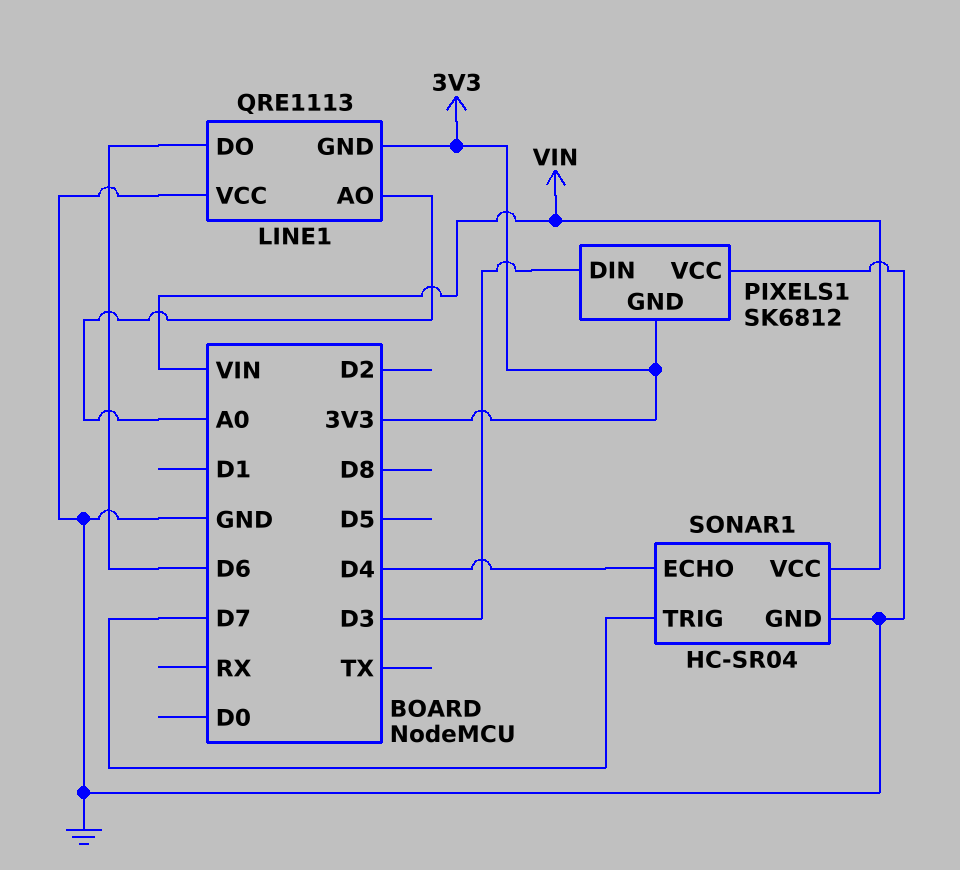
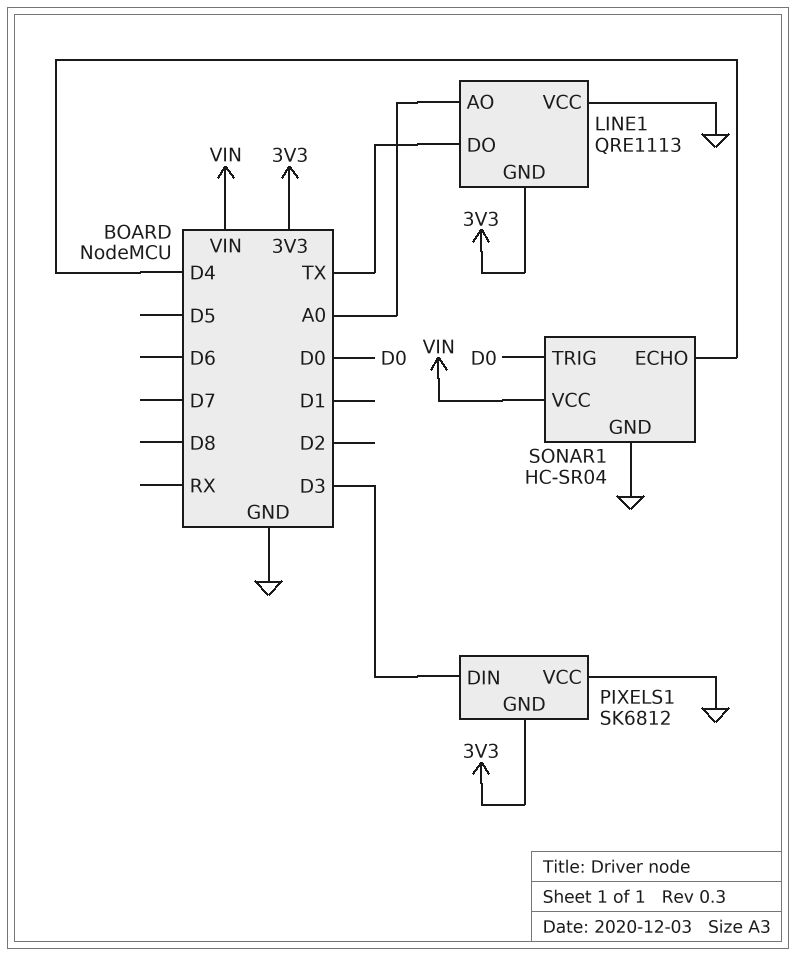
LINE1 pin DO: D6 -> TX
SONAR1 pin TRIG: D7 -> D0

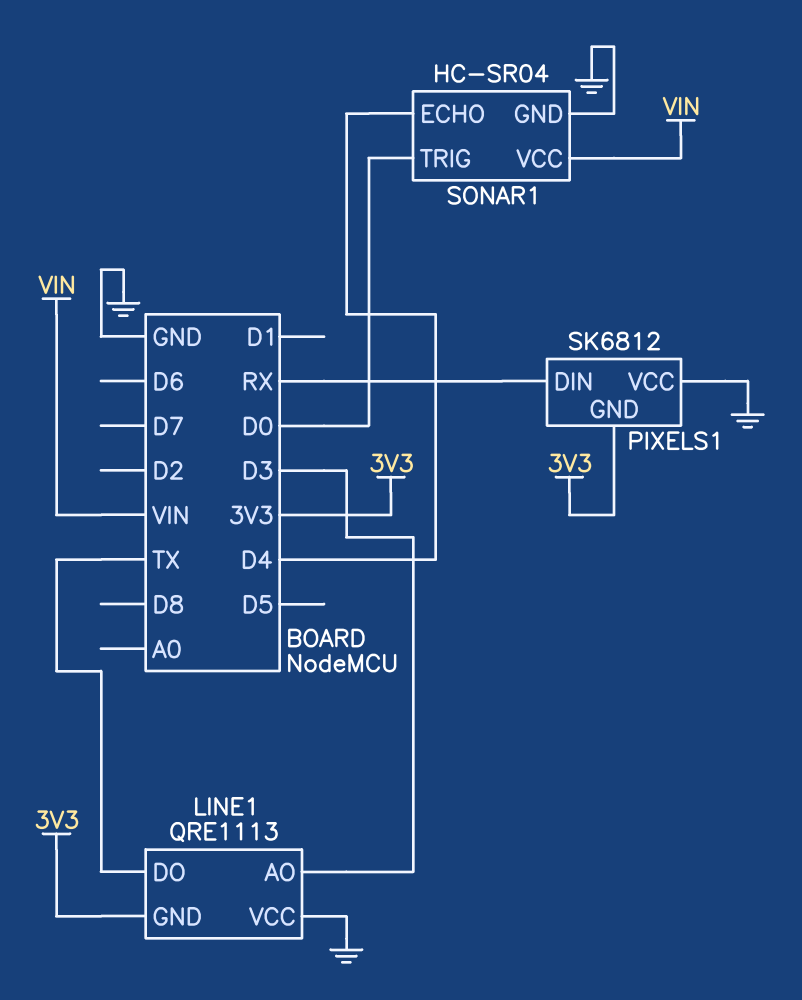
LINE1 pin AO: A0 -> D3
PIXELS1 pin DIN: D3 -> RX

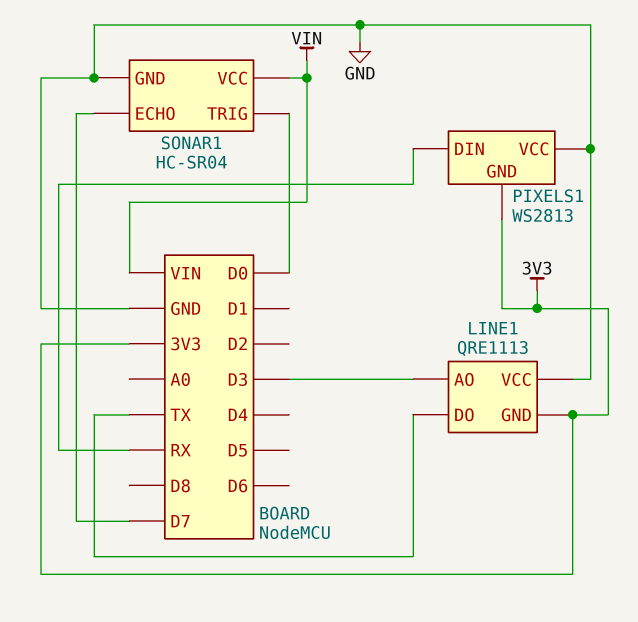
PIXELS1: SK6812 -> WS2813
SONAR1 pin ECHO: D4 -> D7

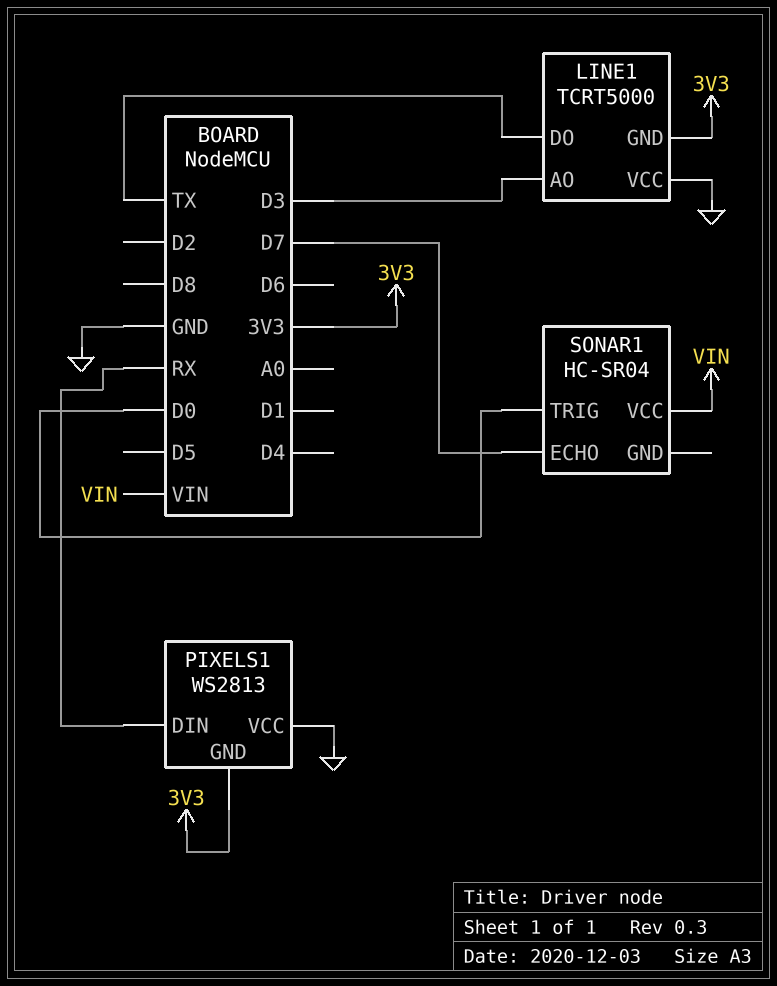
LINE1: QRE1113 -> TCRT5000
SONAR1 pin GND: GND -> none

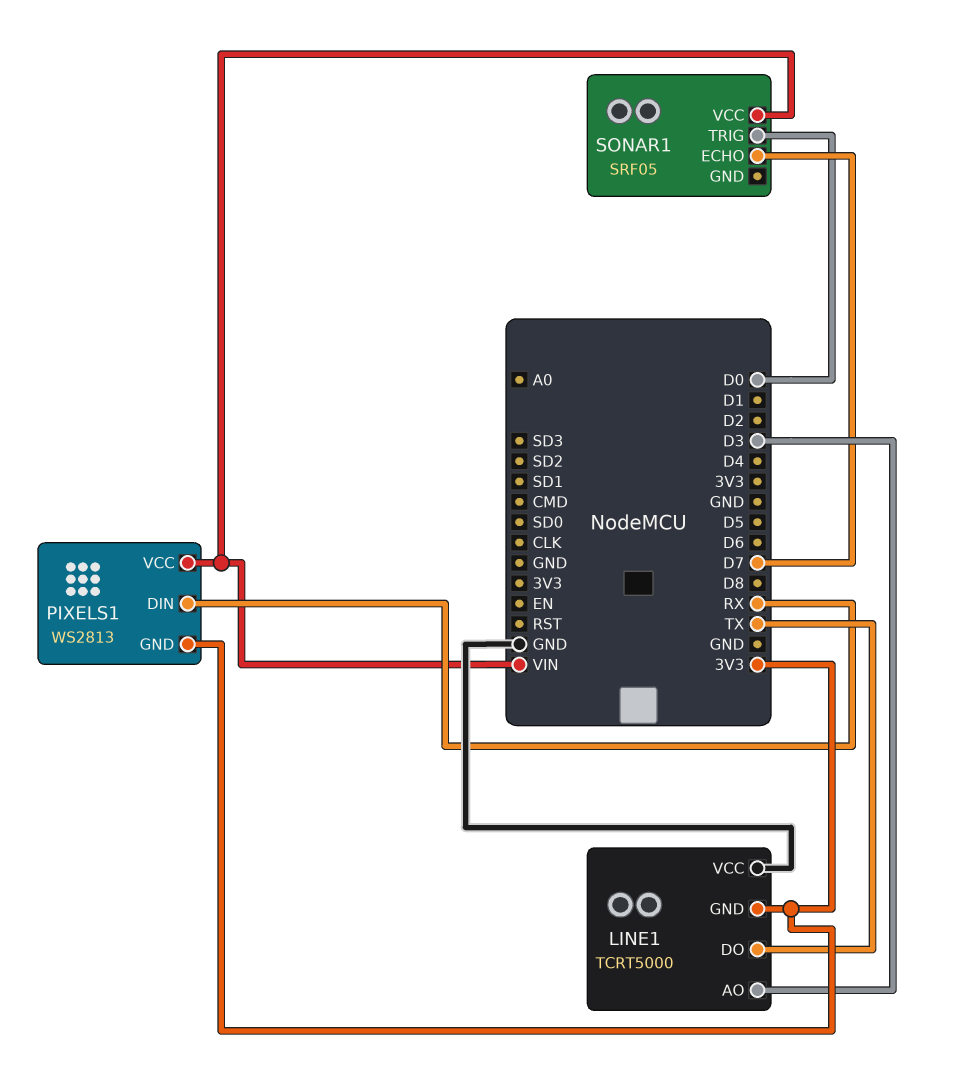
PIXELS1 pin VCC: GND -> VIN
SONAR1: HC-SR04 -> SRF05

